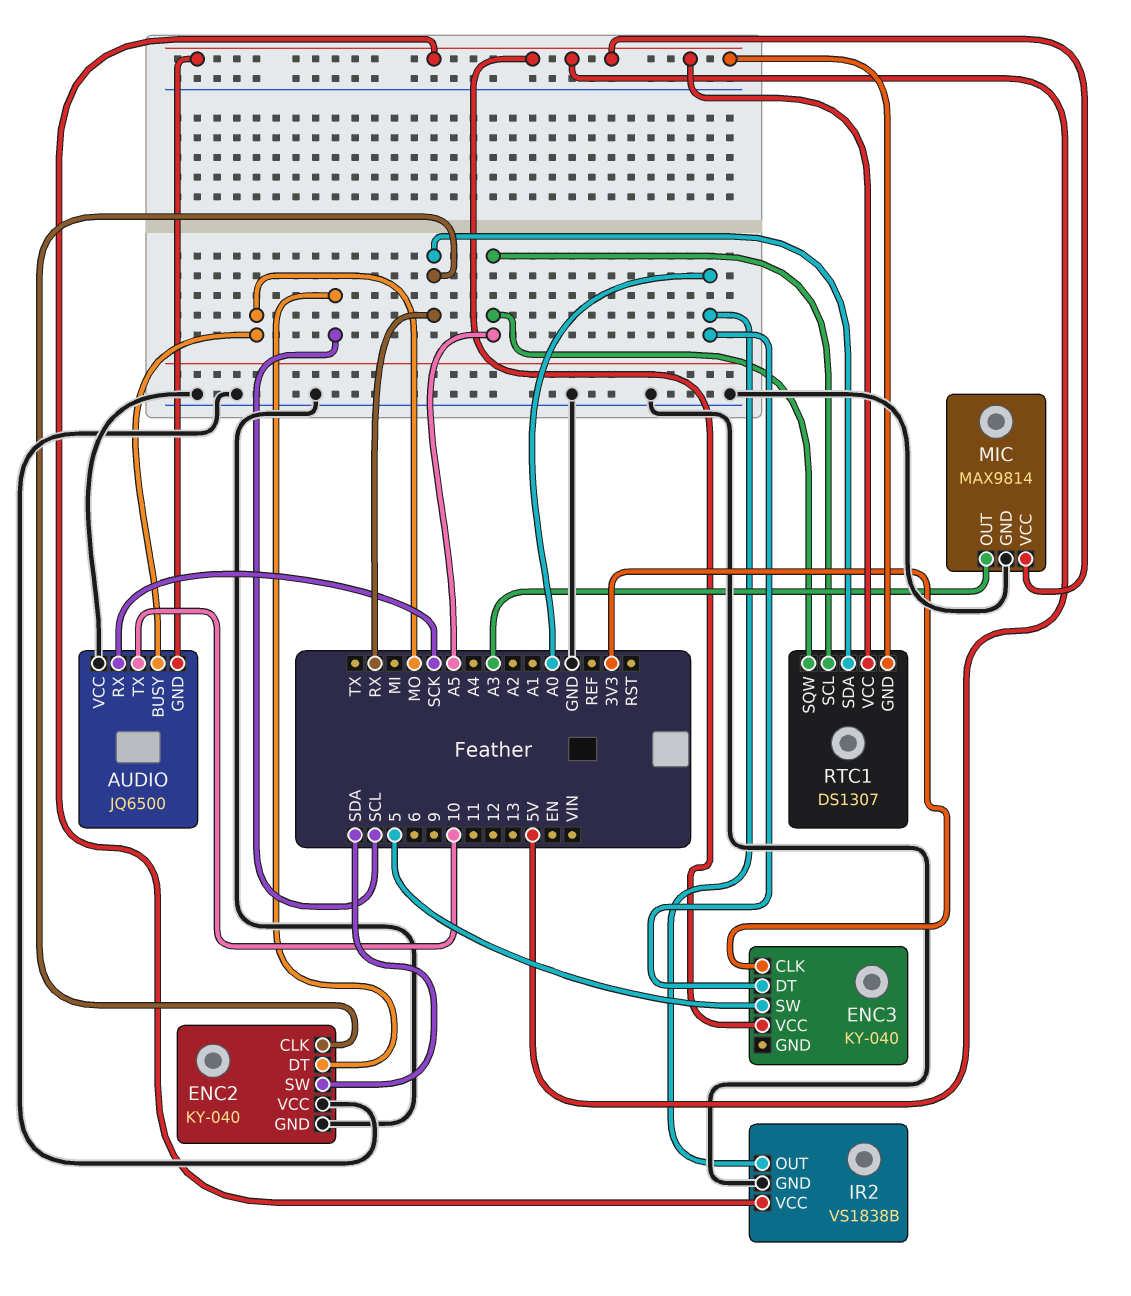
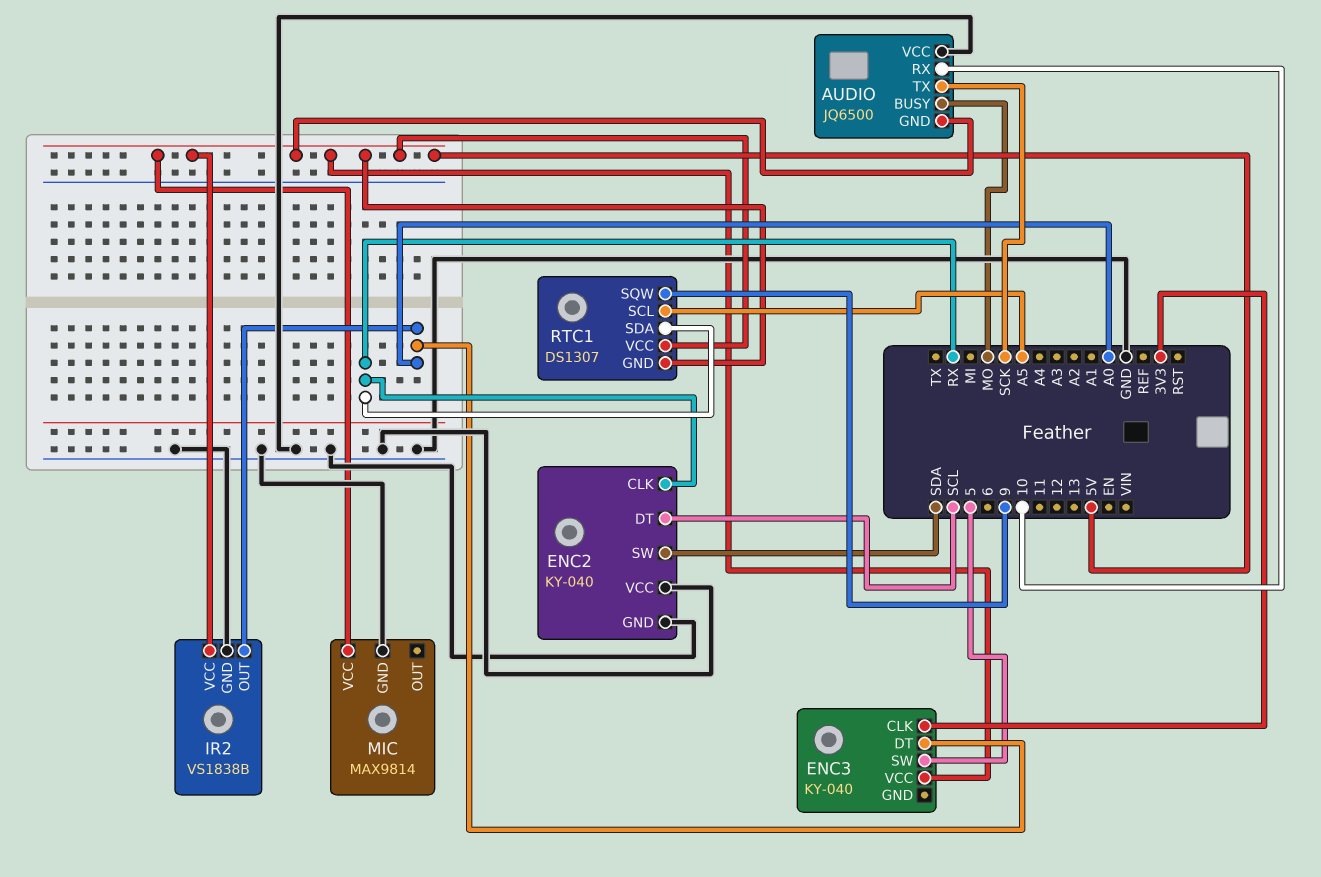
AUDIO pin RX: SCK -> 10
AUDIO pin TX: 10 -> SCK
MIC pin OUT: A3 -> none
RTC1 pin SQW: A5 -> 9

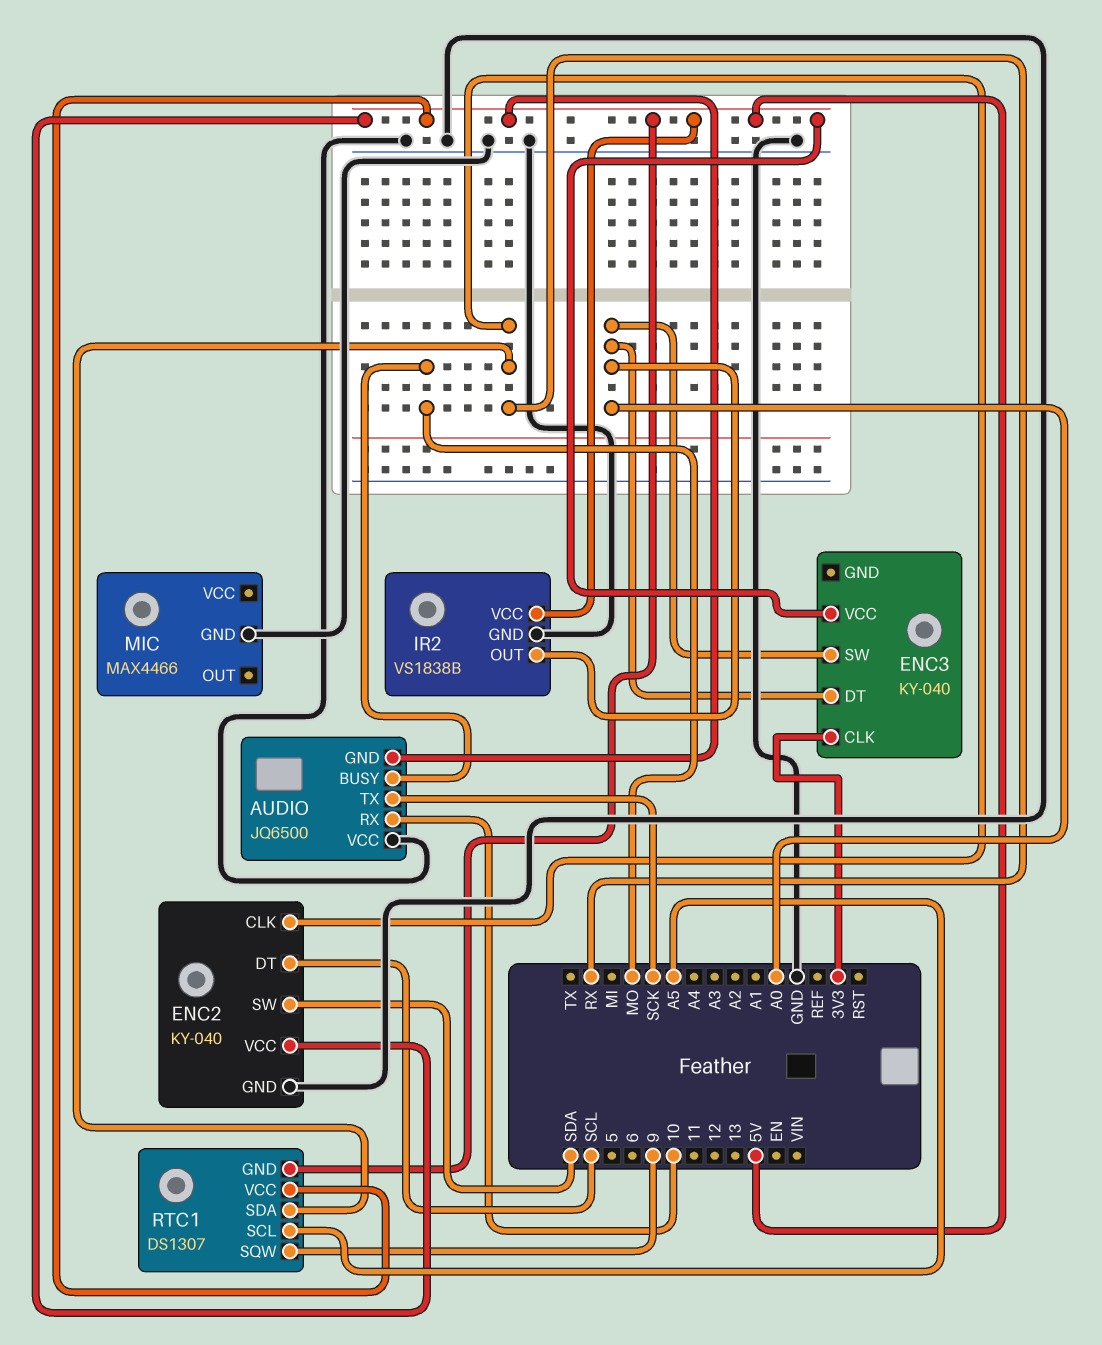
ENC2 pin VCC: GND -> 5V
ENC3 pin SW: 5 -> A0
MIC: MAX9814 -> MAX4466
MIC pin VCC: 5V -> none

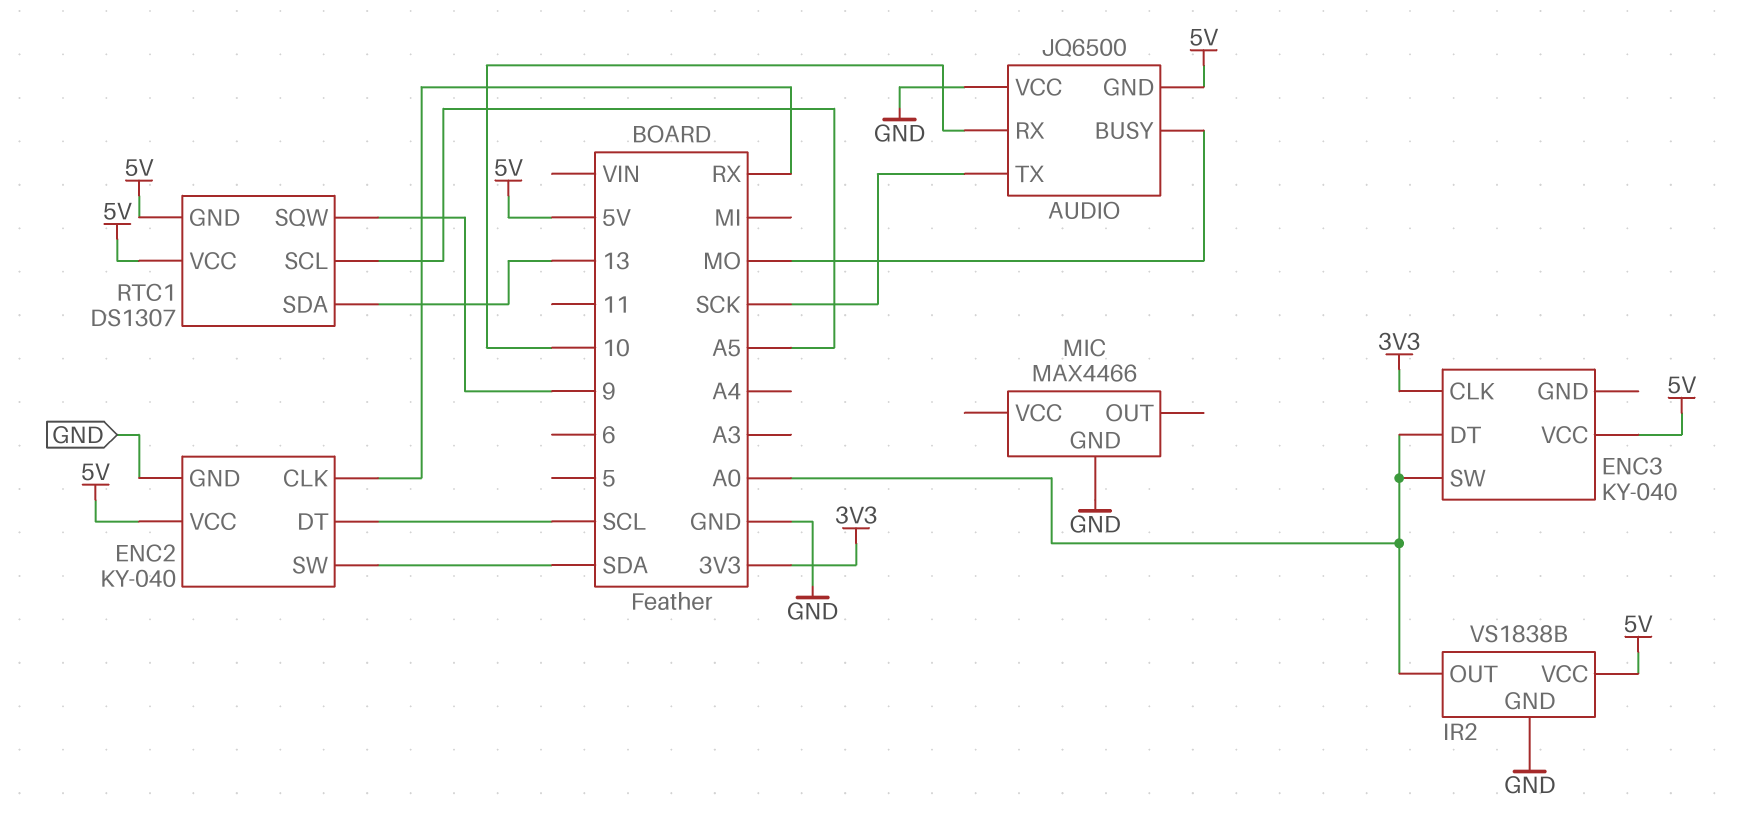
RTC1 pin SDA: RX -> 13

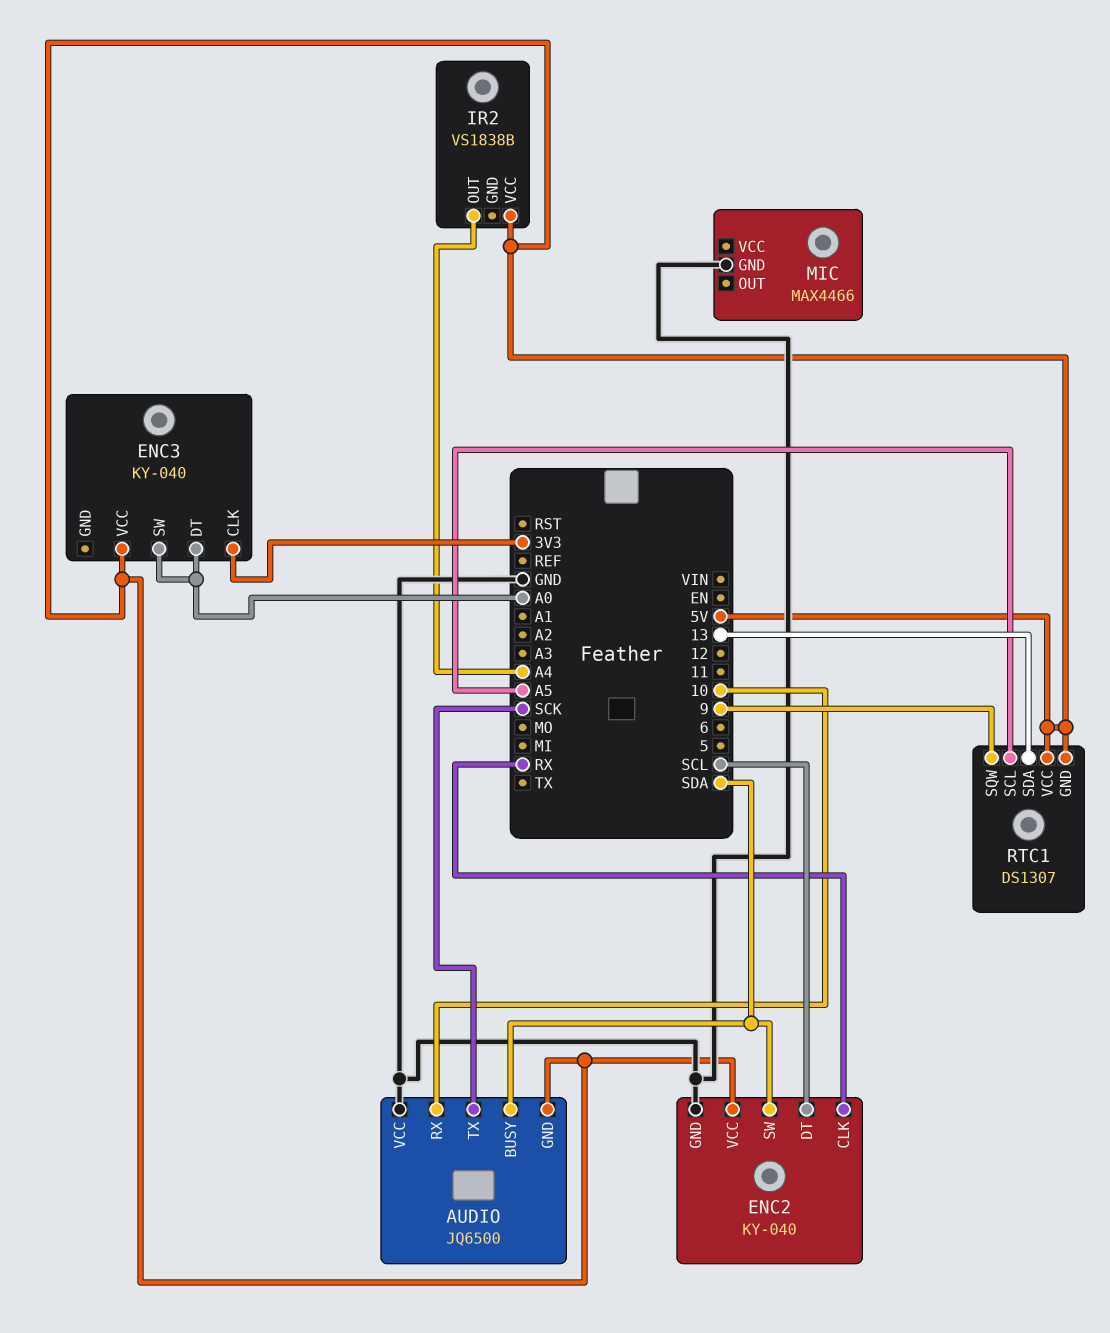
AUDIO pin BUSY: MO -> SDA
IR2 pin GND: GND -> none
IR2 pin OUT: A0 -> A4

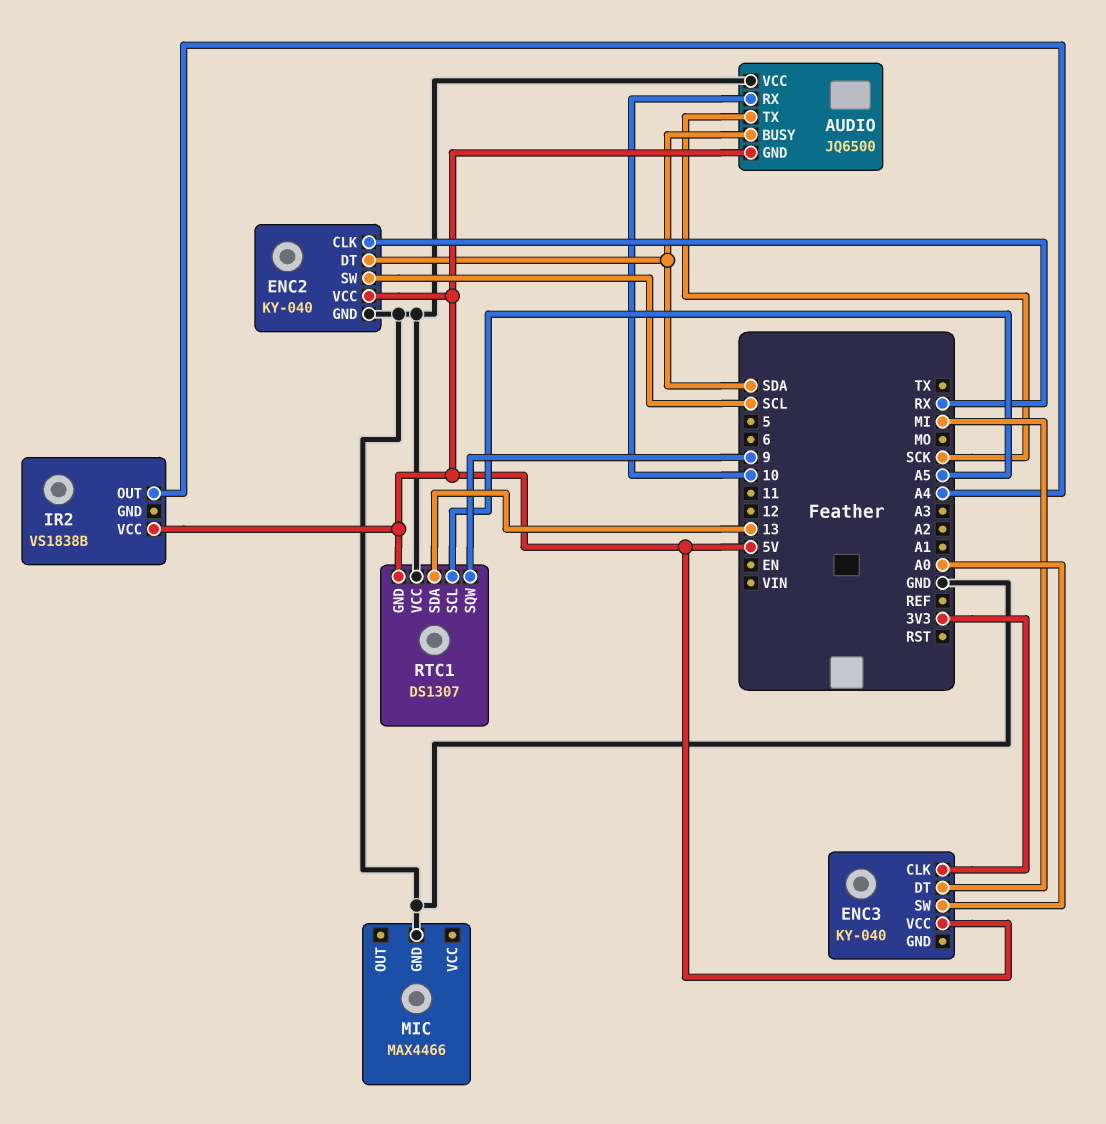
ENC2 pin DT: SCL -> SDA
ENC2 pin SW: SDA -> SCL
ENC3 pin DT: A0 -> MI
RTC1 pin VCC: 5V -> GND

